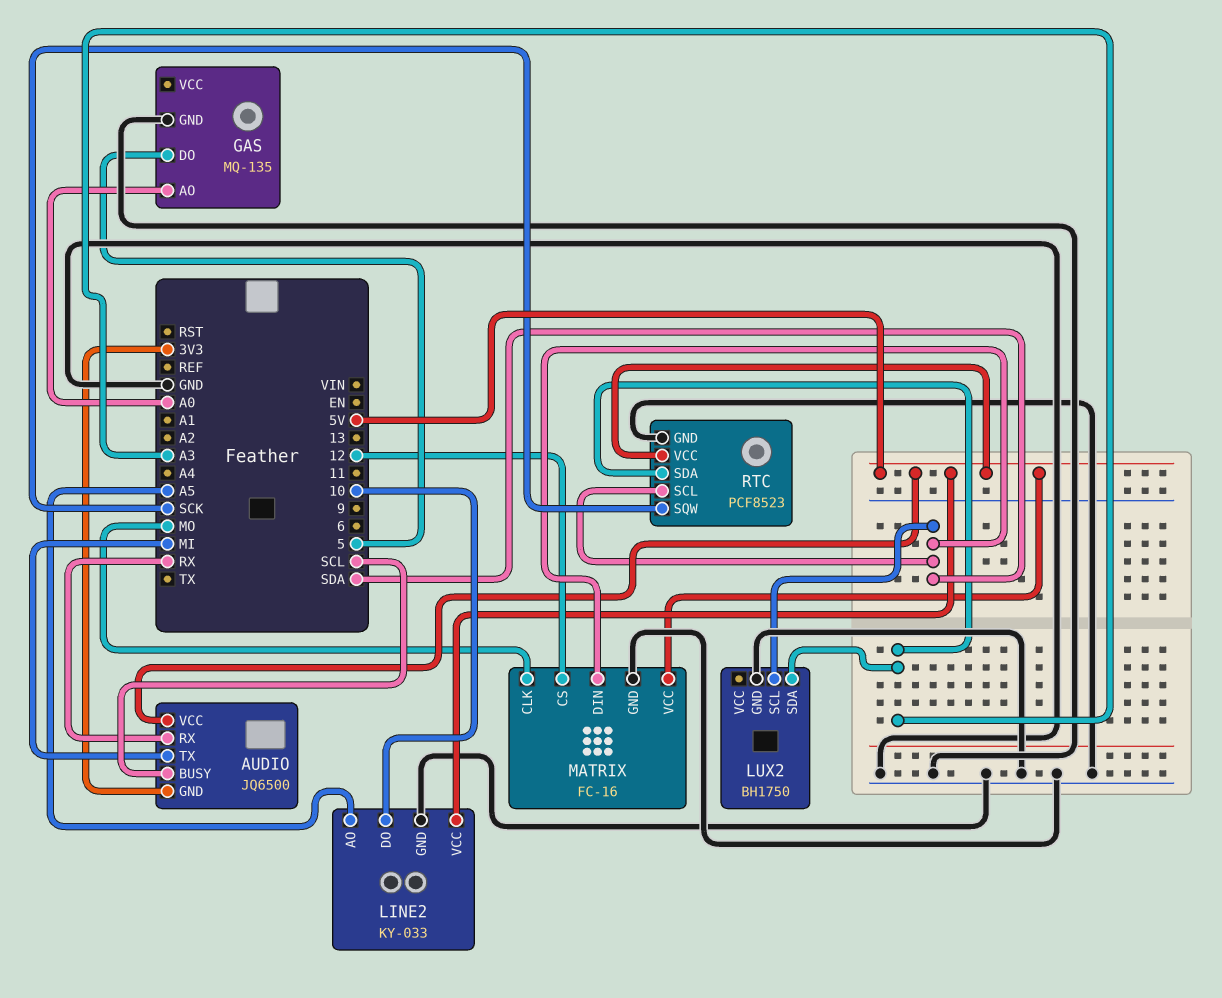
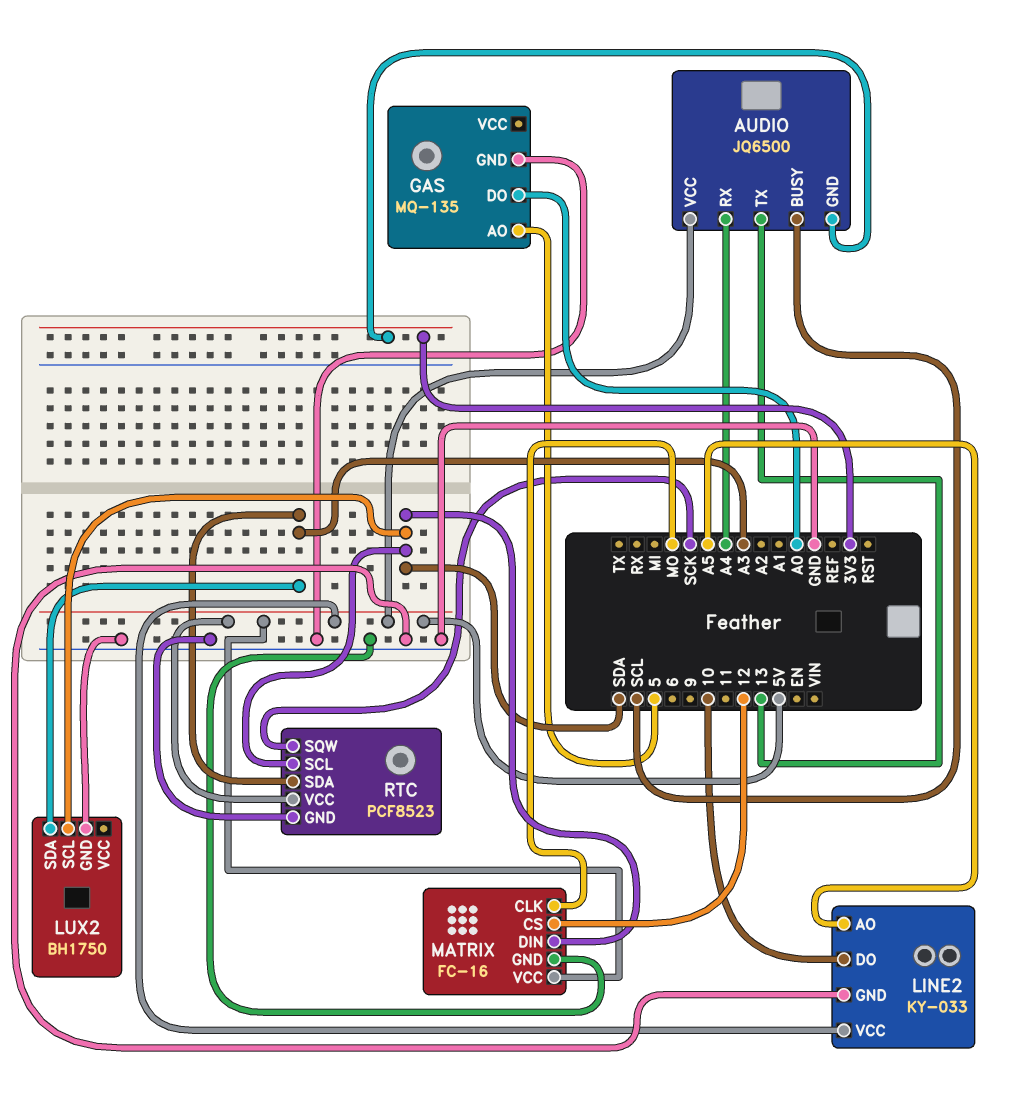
AUDIO pin RX: RX -> A4
AUDIO pin TX: MI -> 13
GAS pin AO: A0 -> 5
GAS pin DO: 5 -> A0

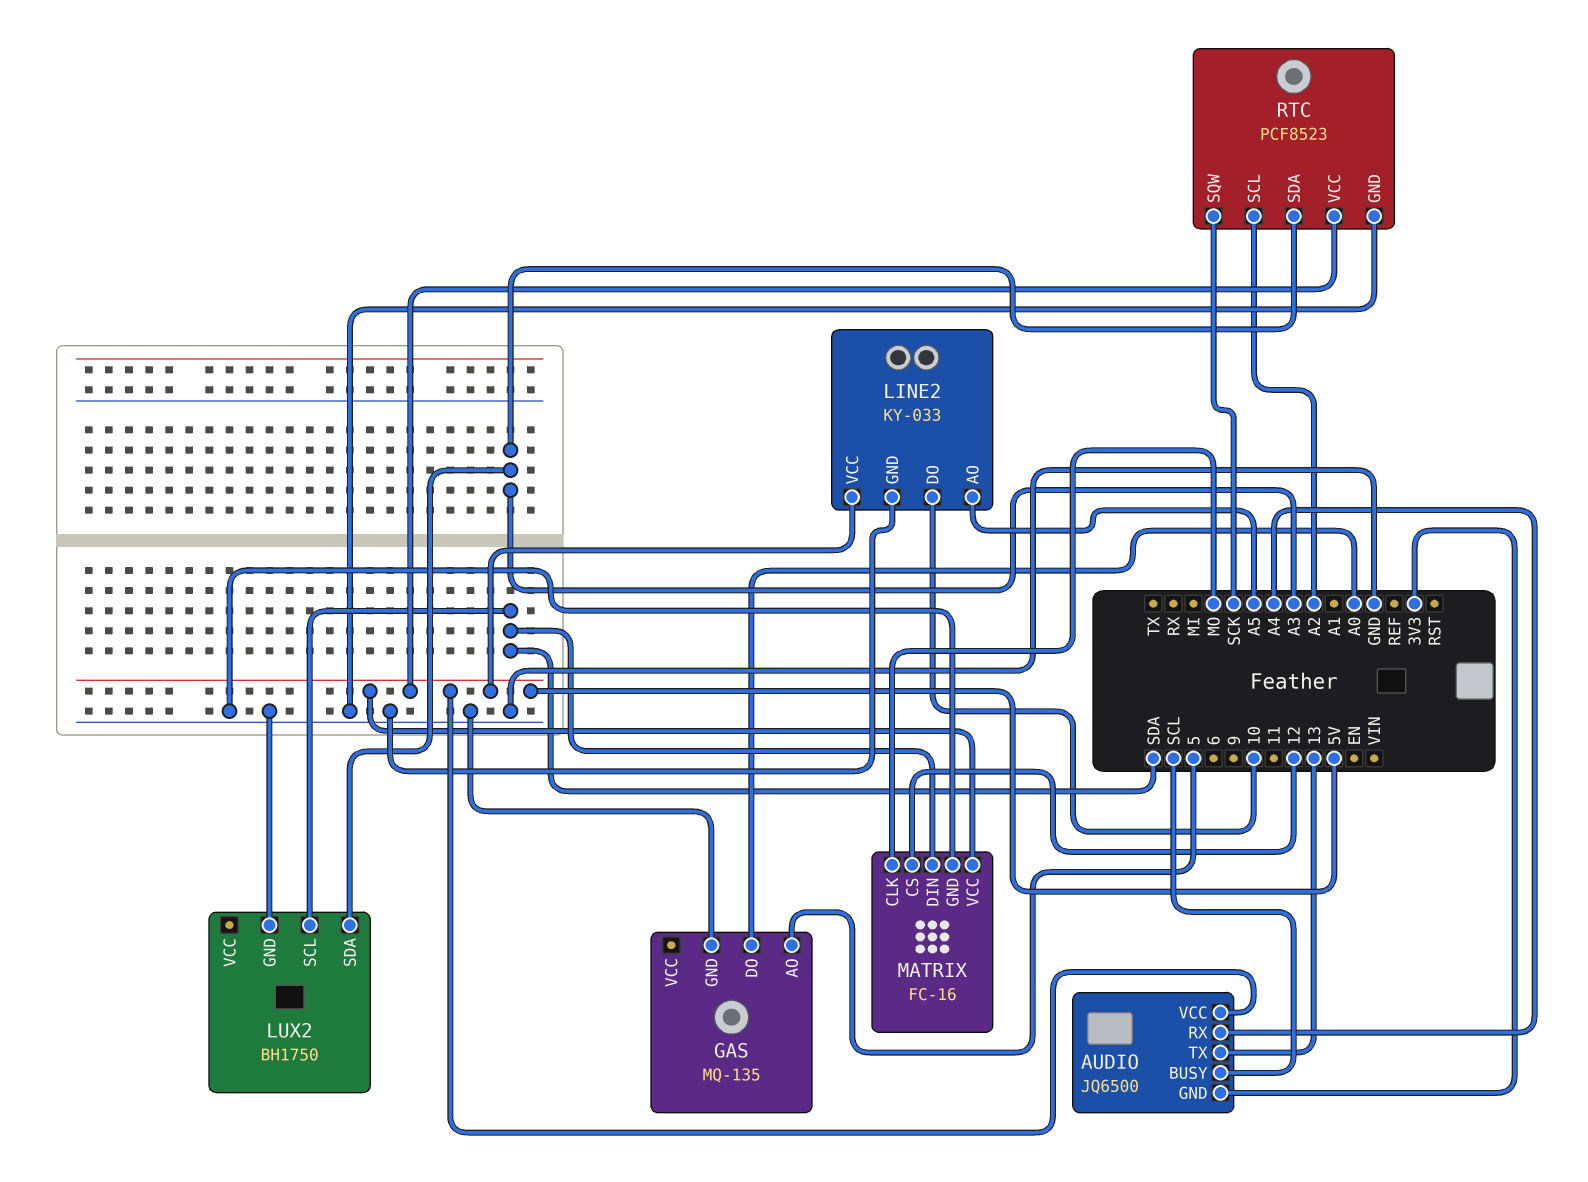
RTC pin SCL: SDA -> A2

